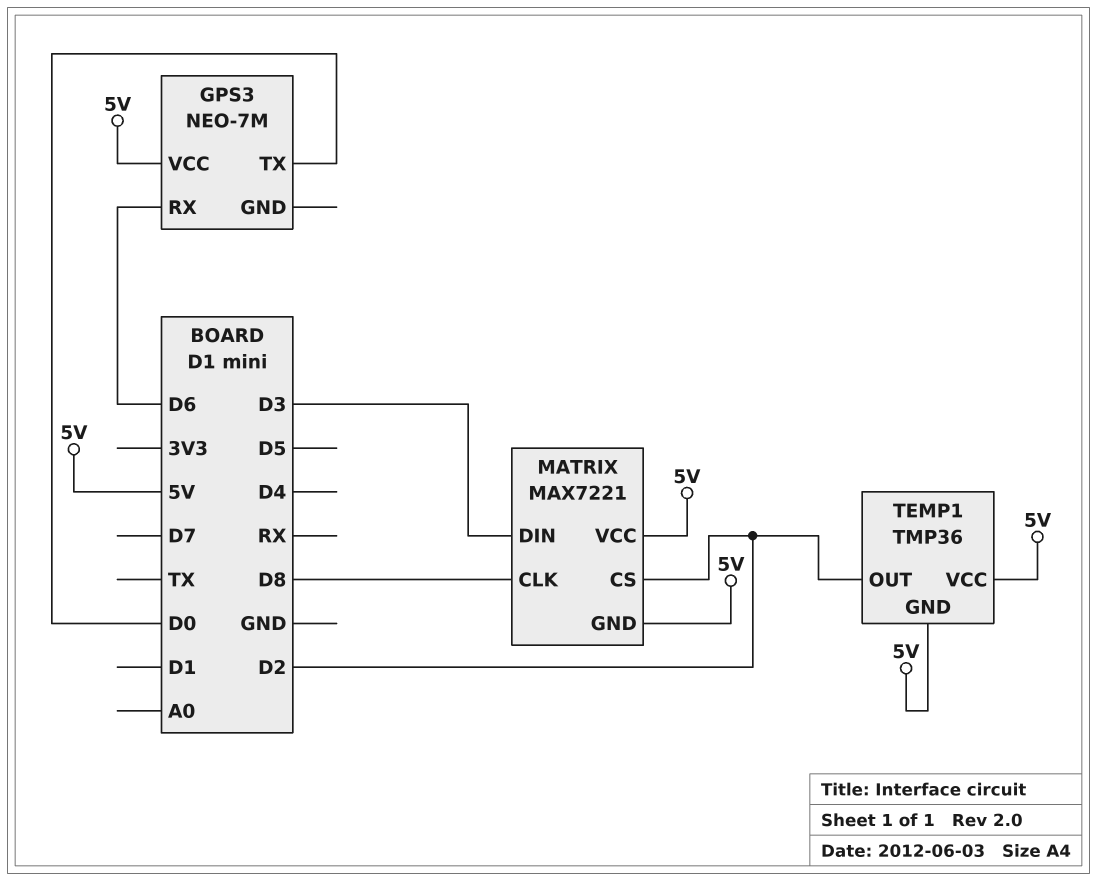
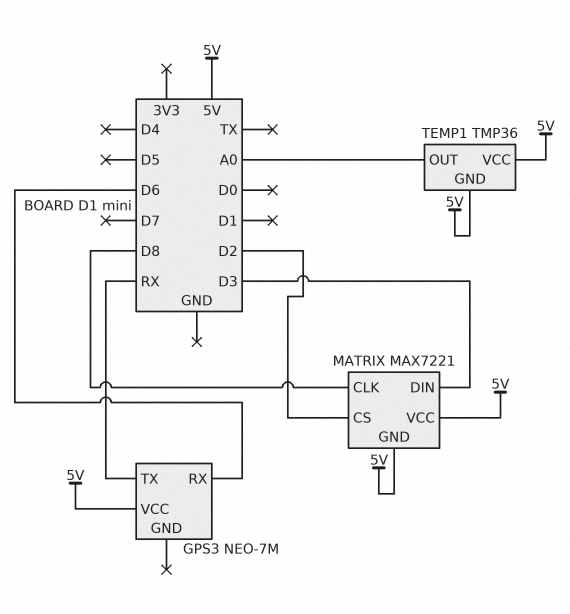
GPS3 pin TX: D0 -> RX
TEMP1 pin OUT: D2 -> A0

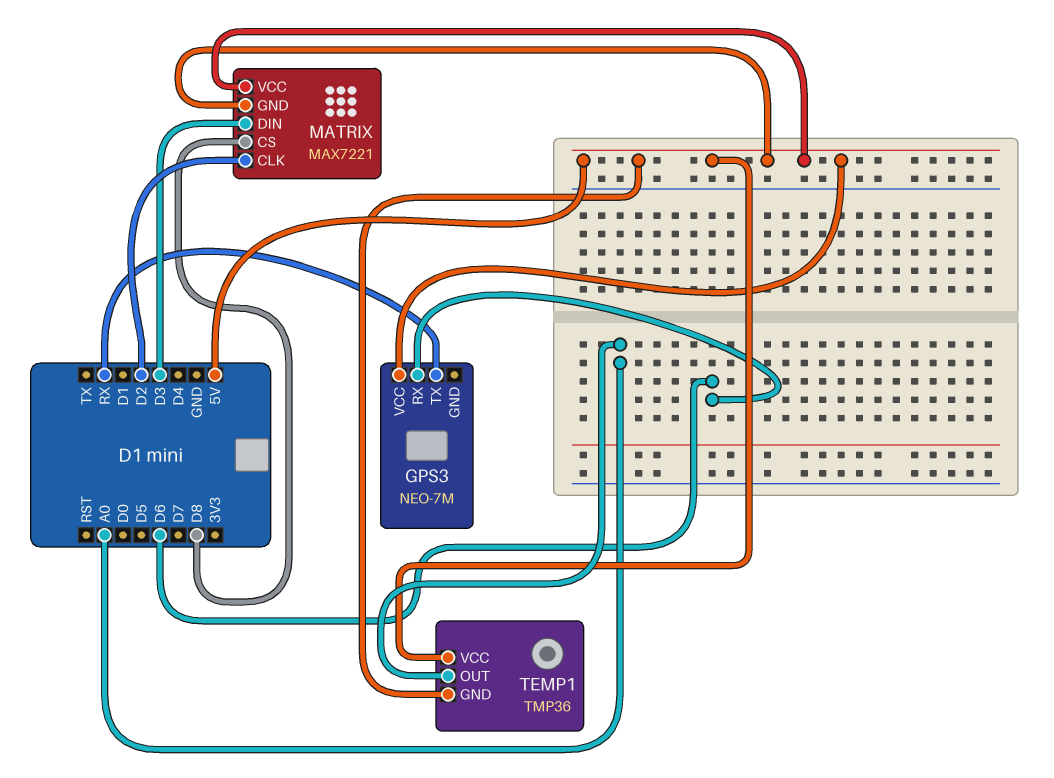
MATRIX pin CLK: D8 -> D2
MATRIX pin CS: D2 -> D8

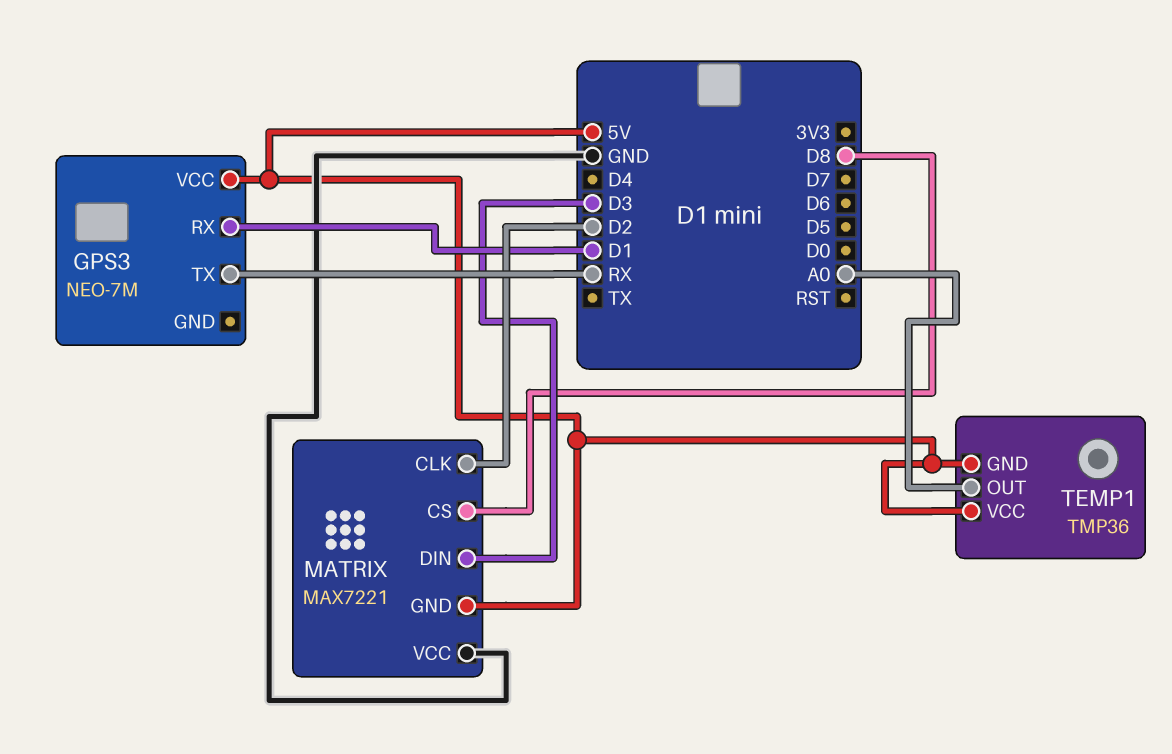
GPS3 pin RX: D6 -> D1
MATRIX pin VCC: 5V -> GND

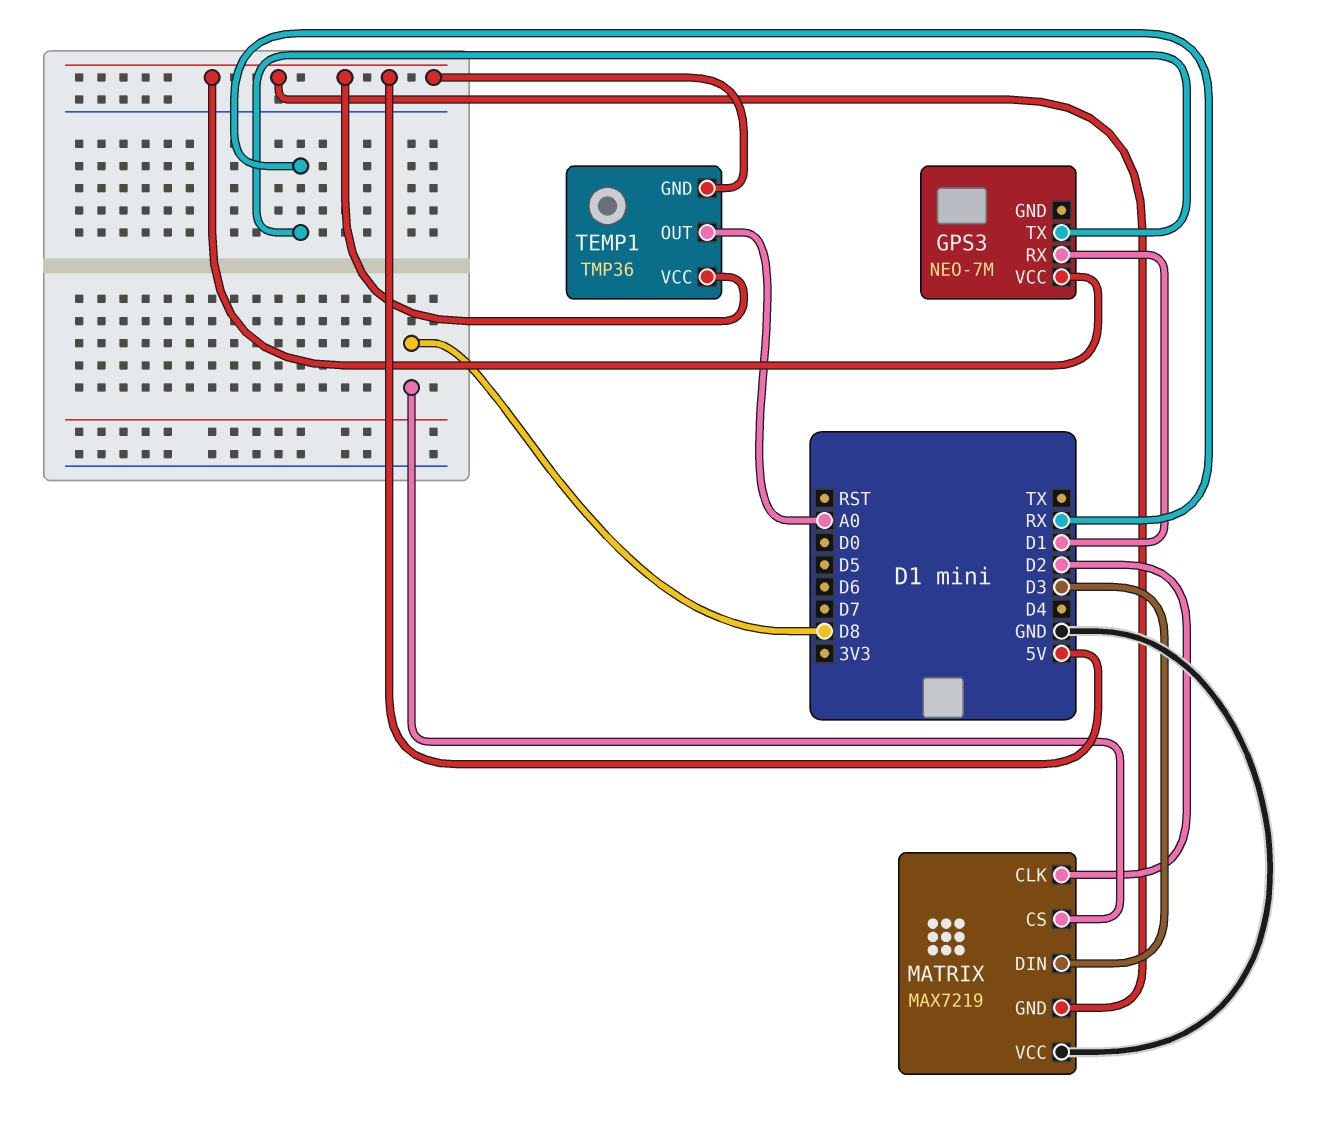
MATRIX: MAX7221 -> MAX7219

